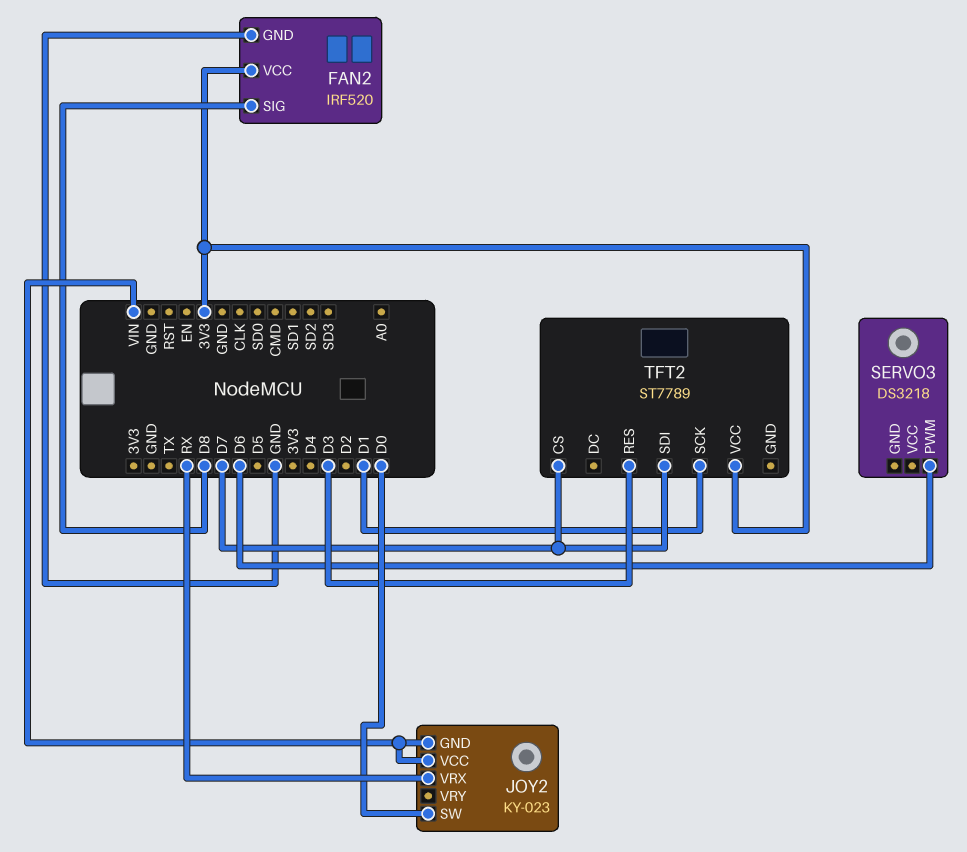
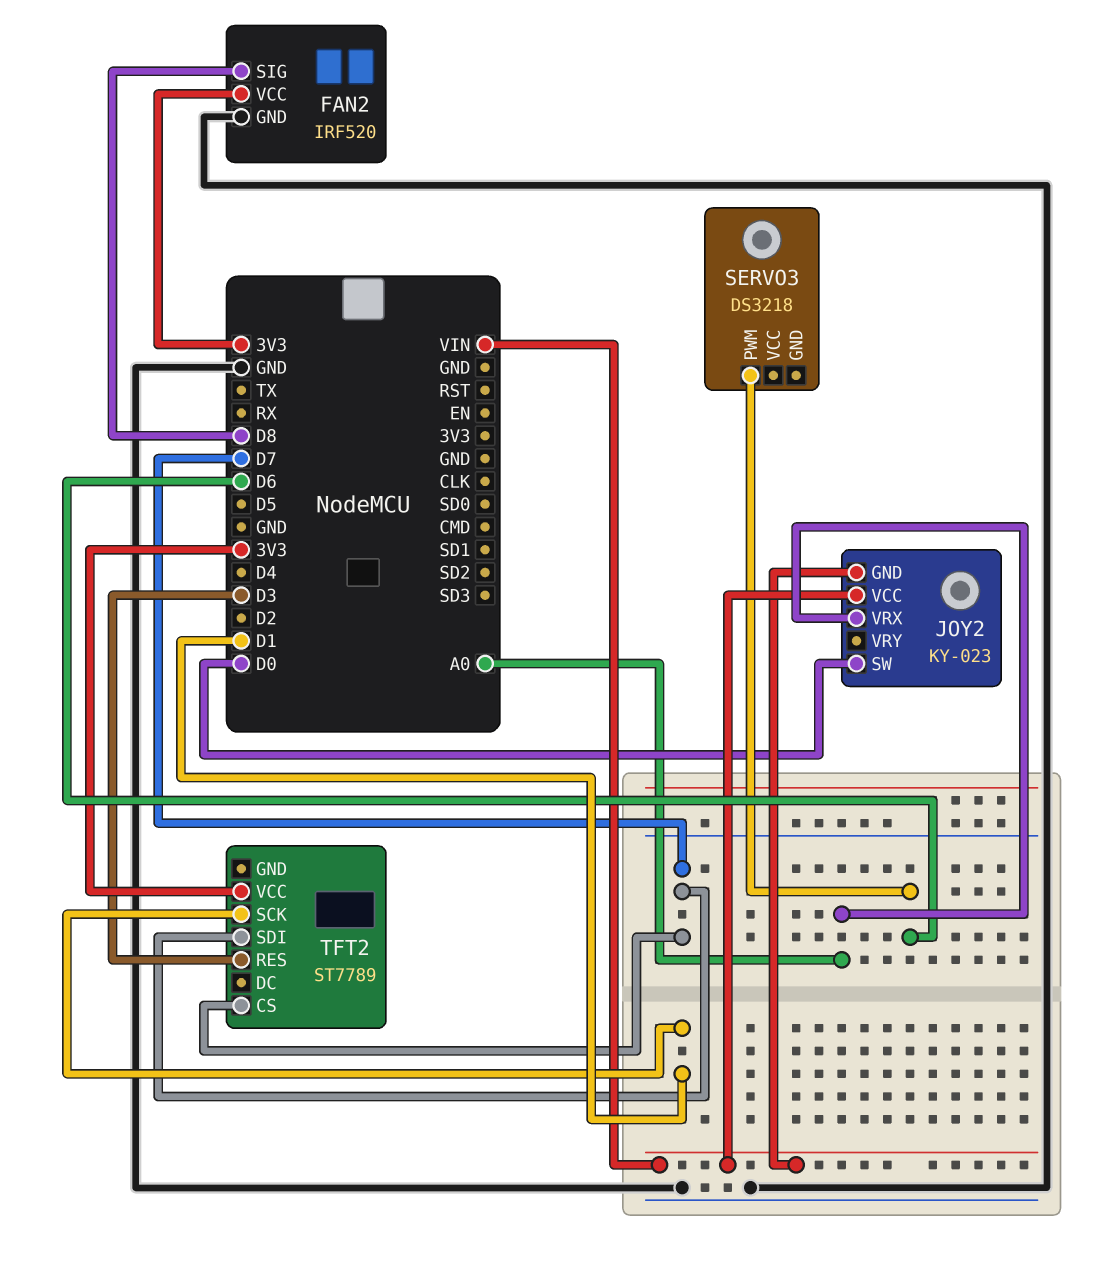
JOY2 pin VRX: RX -> A0

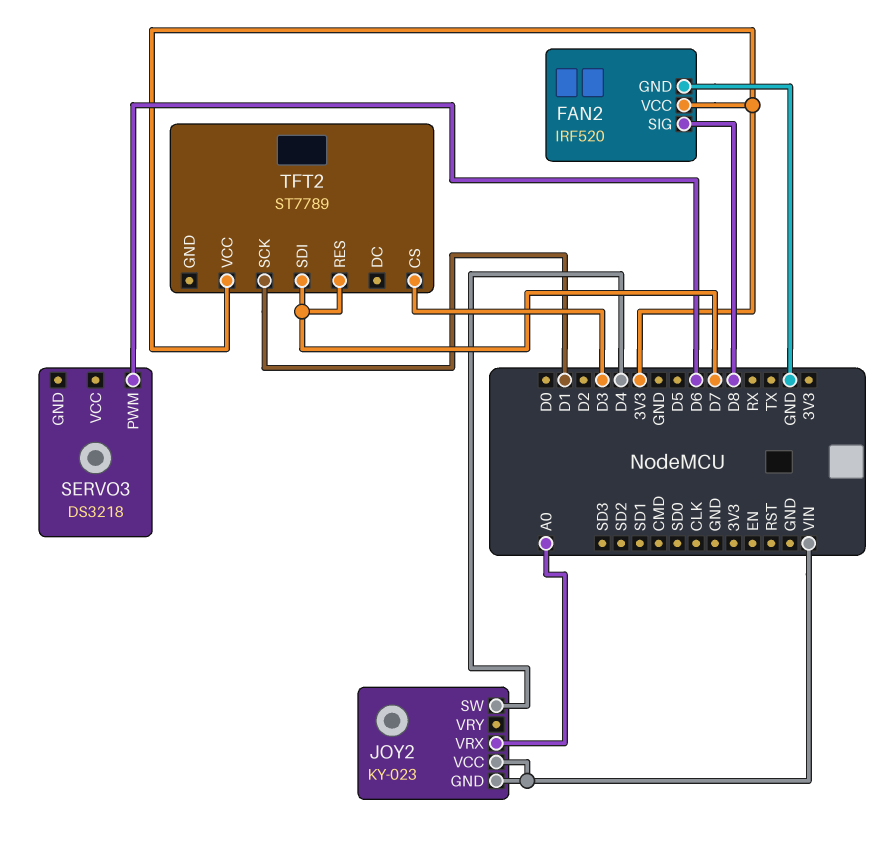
JOY2 pin SW: D0 -> D4
TFT2 pin CS: D7 -> D3
TFT2 pin RES: D3 -> D7

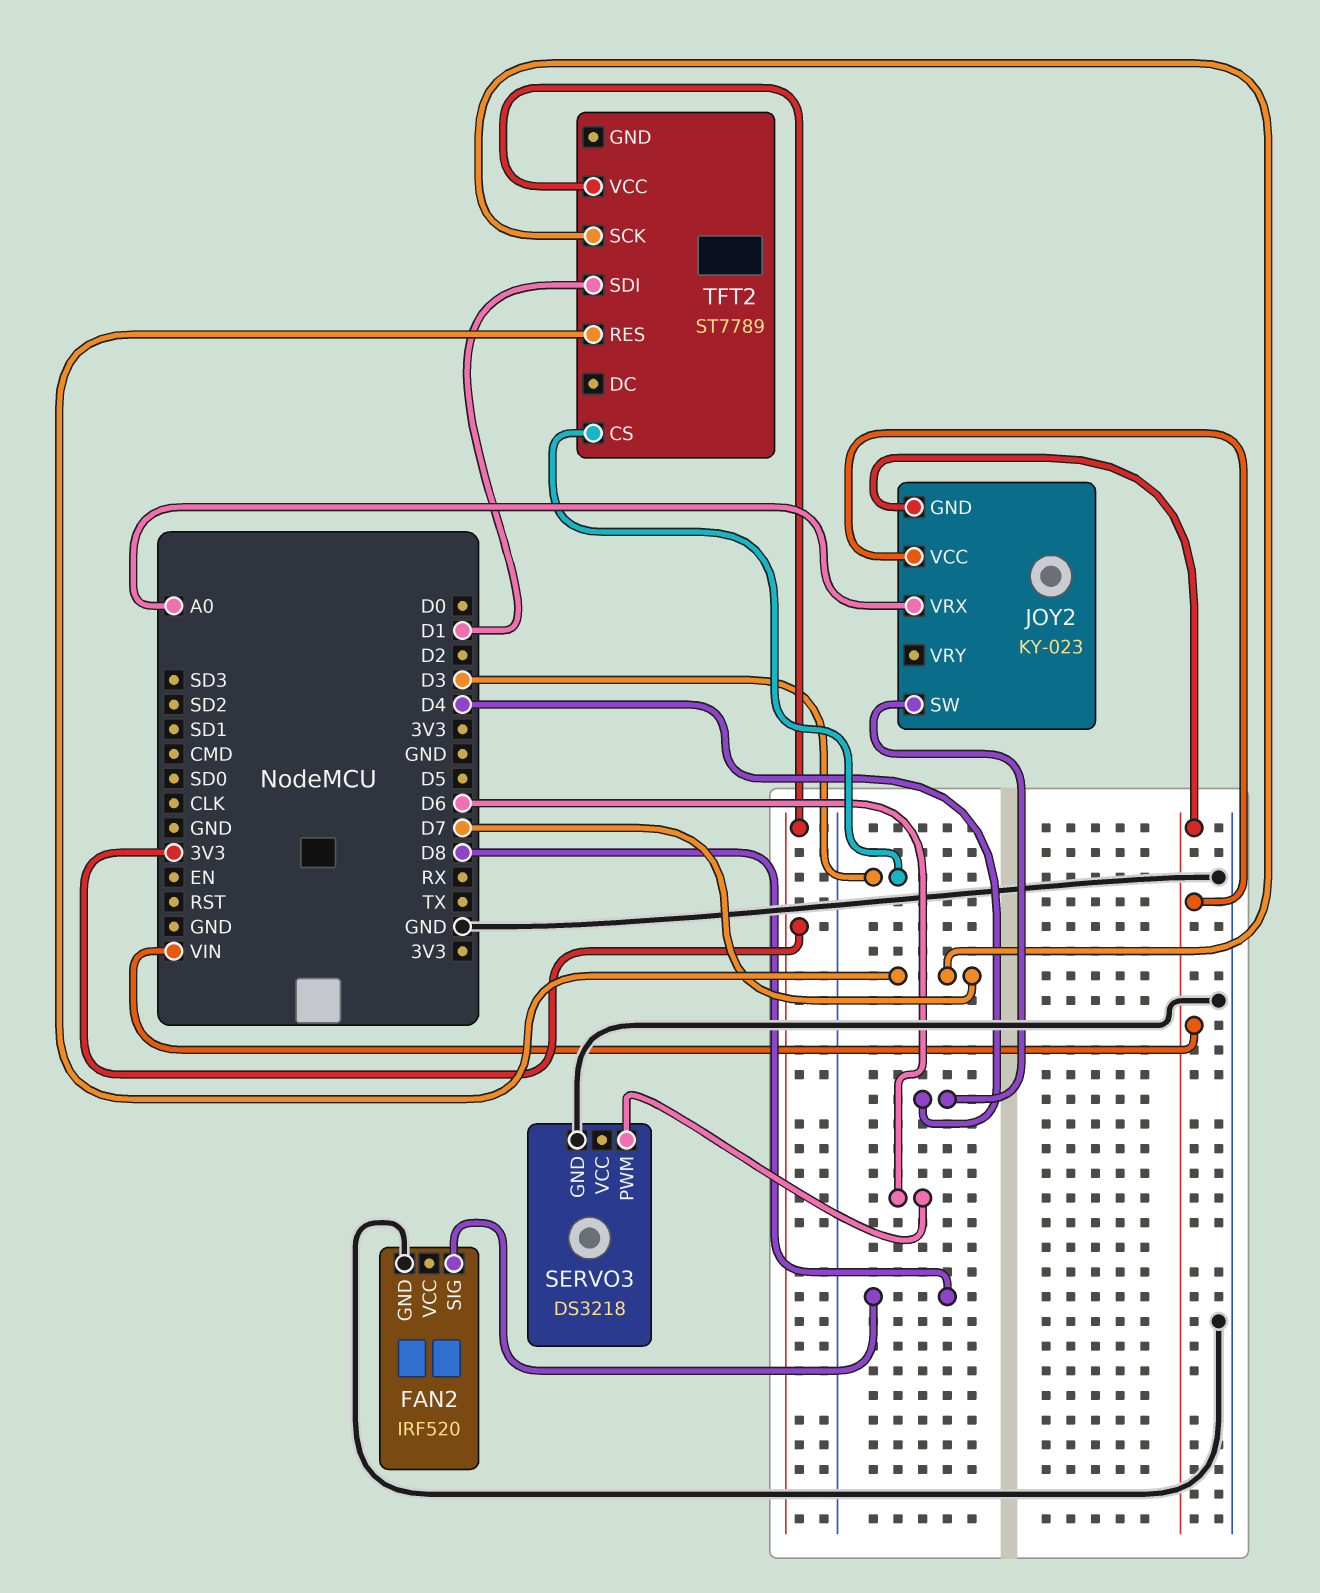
FAN2 pin VCC: 3V3 -> none
SERVO3 pin GND: none -> GND
TFT2 pin SCK: D1 -> D7
TFT2 pin SDI: D7 -> D1

